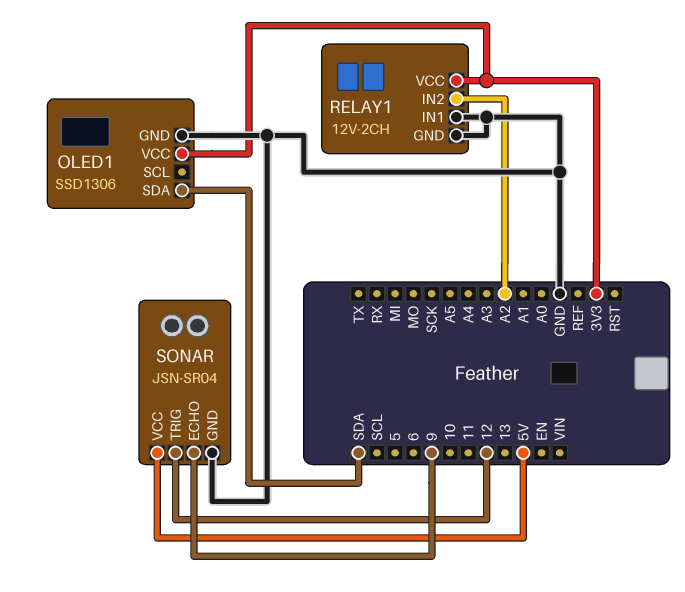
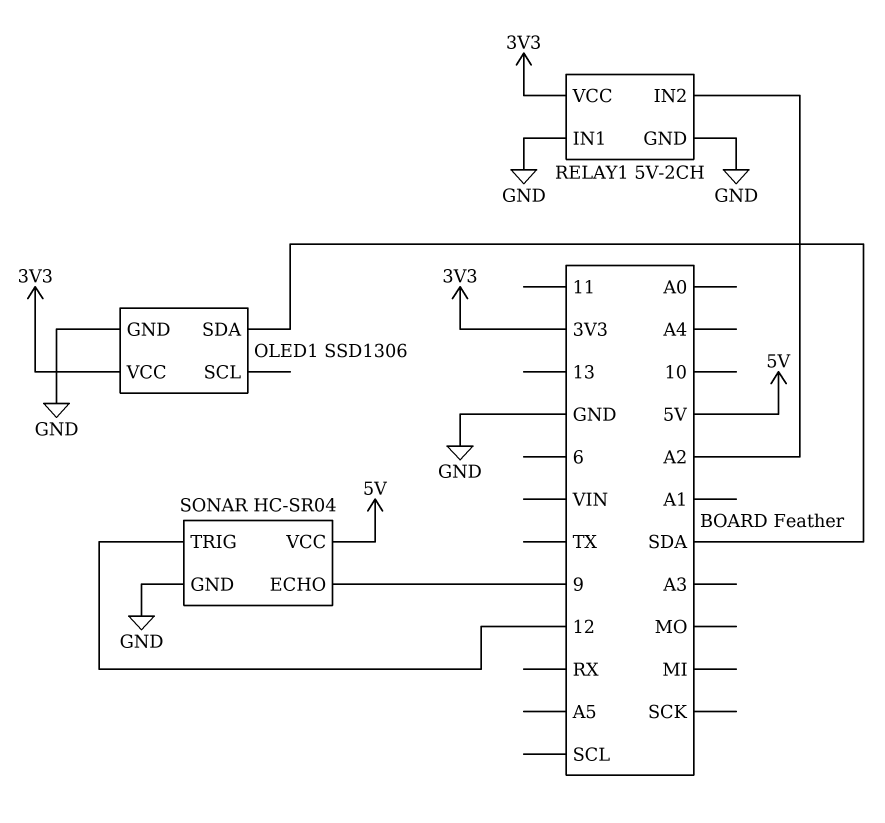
RELAY1: 12V-2CH -> 5V-2CH
SONAR: JSN-SR04 -> HC-SR04

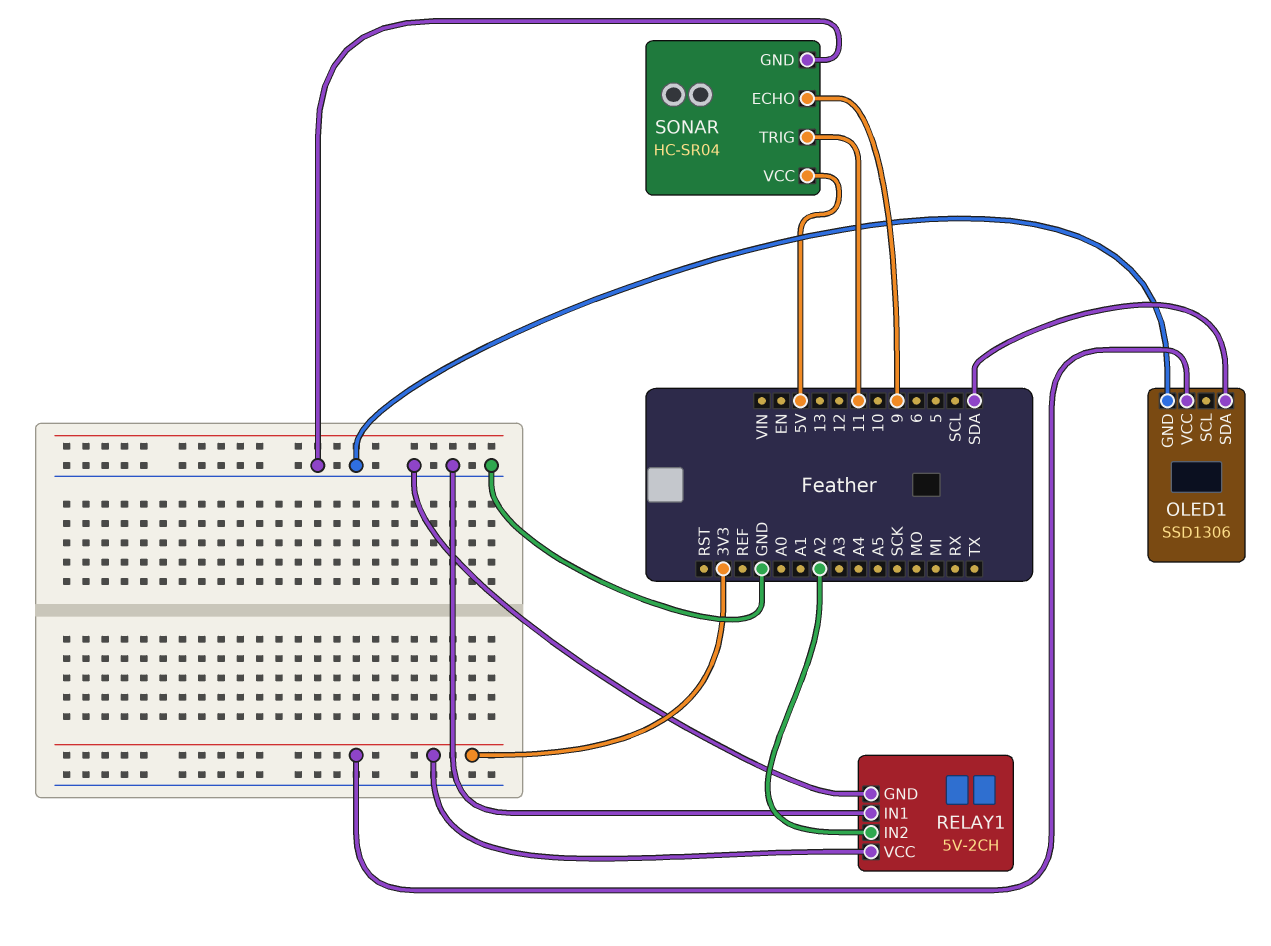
SONAR pin TRIG: 12 -> 11

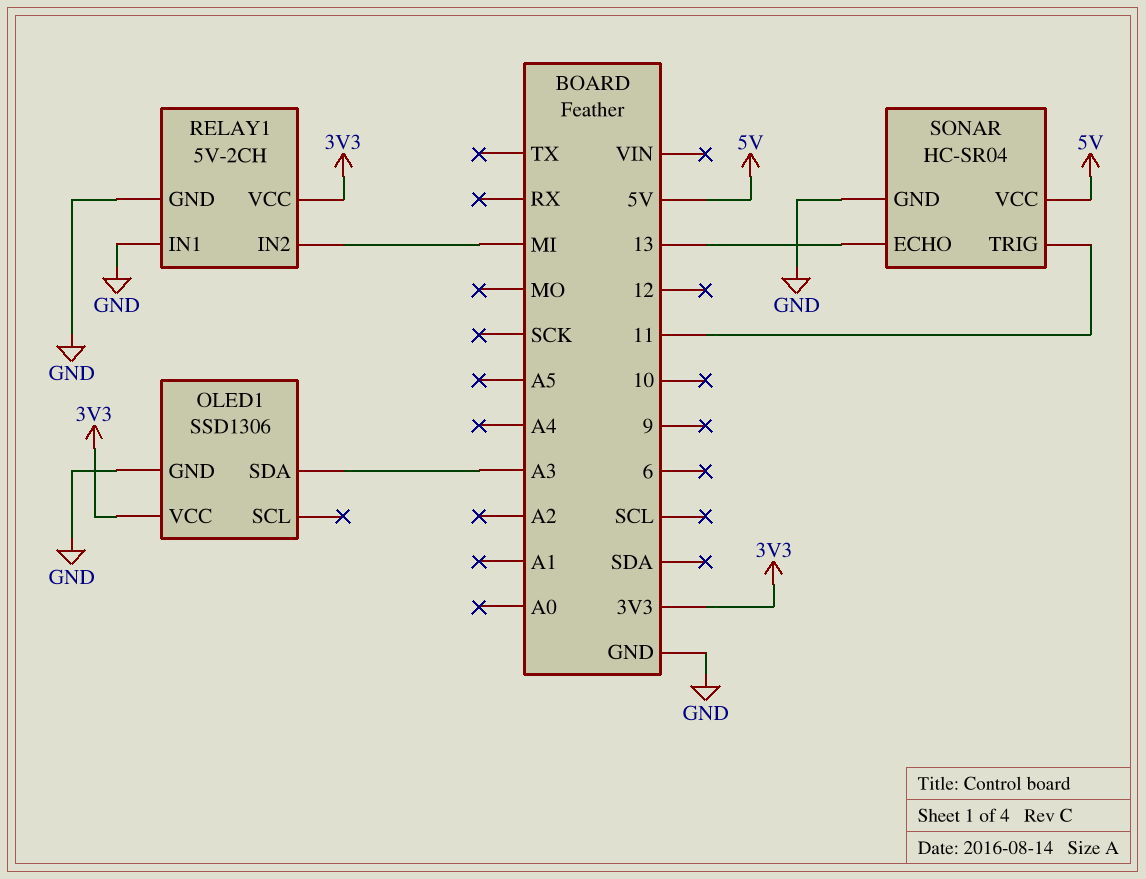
OLED1 pin SDA: SDA -> A3
RELAY1 pin IN2: A2 -> MI
SONAR pin ECHO: 9 -> 13

